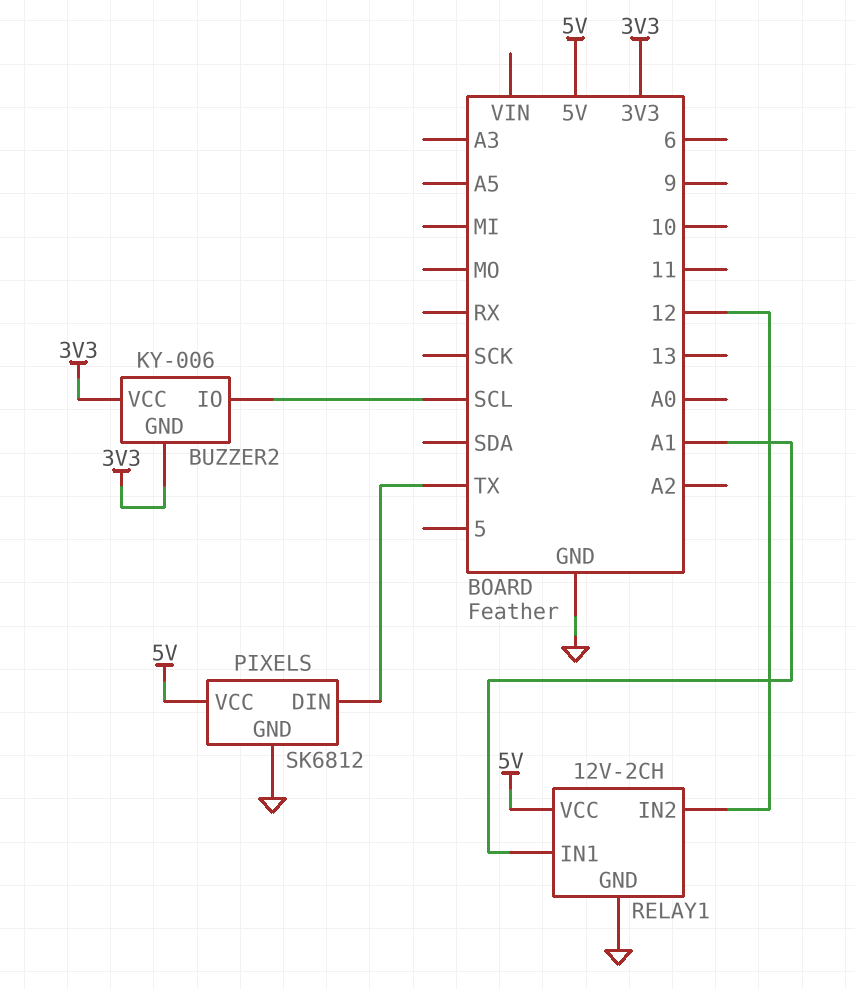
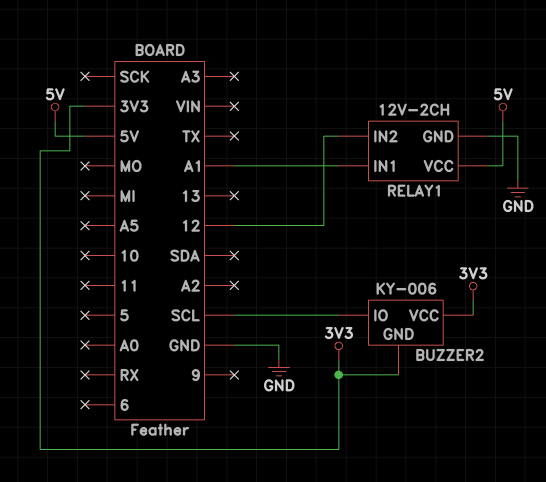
PIXELS: SK6812 -> none
PIXELS pin DIN: TX -> none
PIXELS pin GND: GND -> none
PIXELS pin VCC: 5V -> none

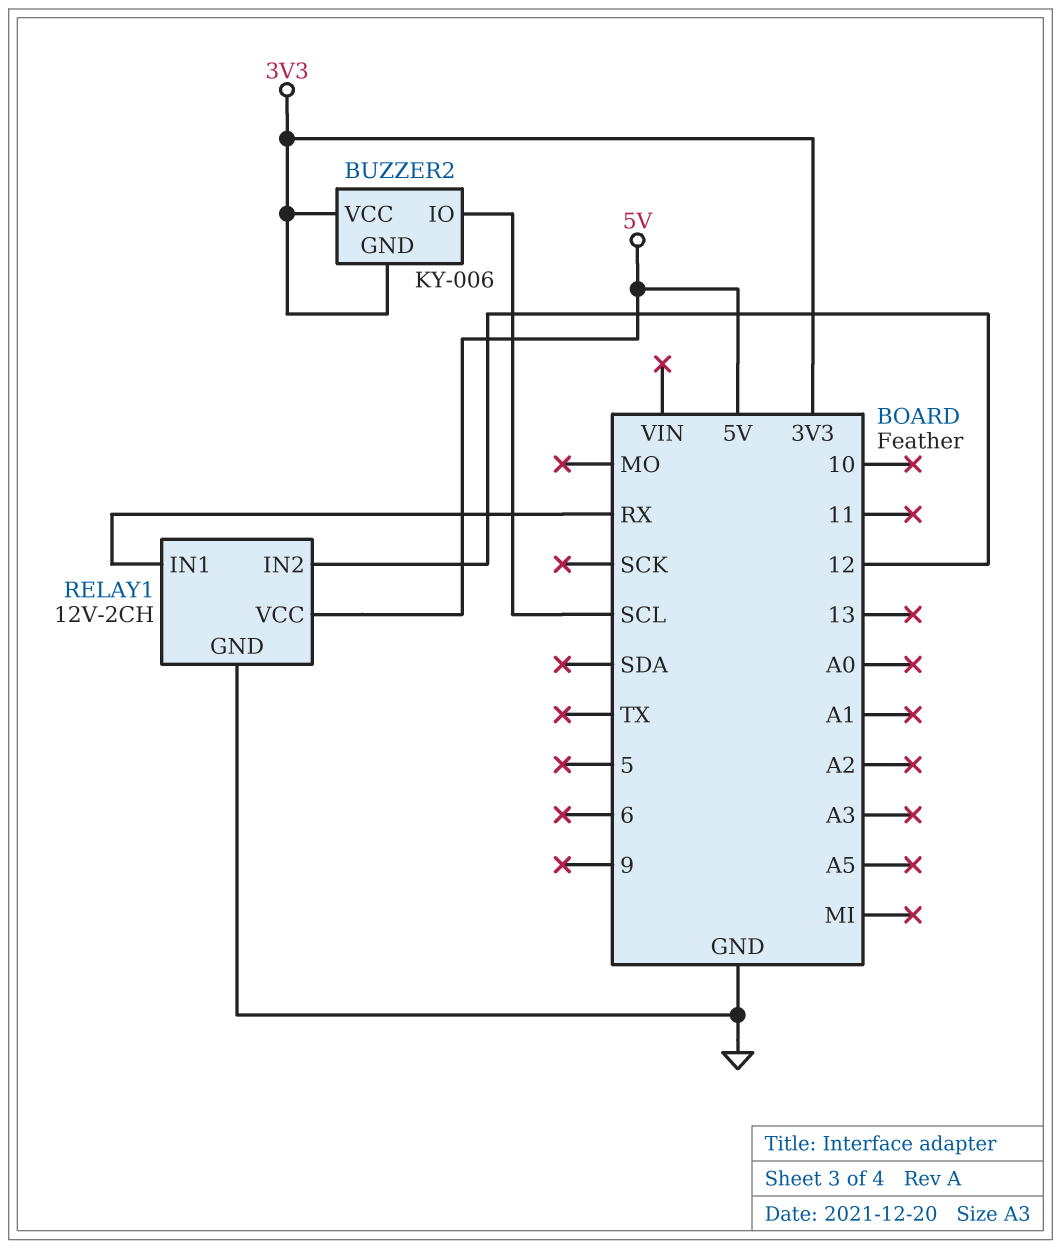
RELAY1 pin IN1: A1 -> RX

